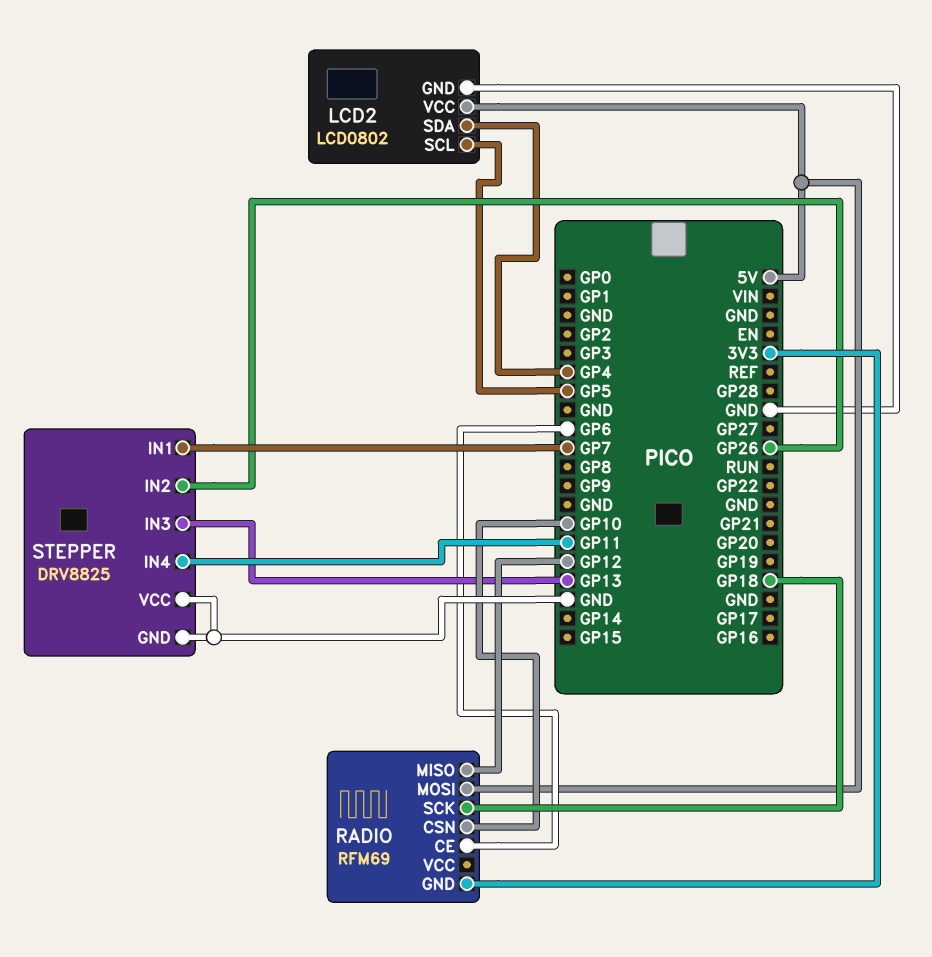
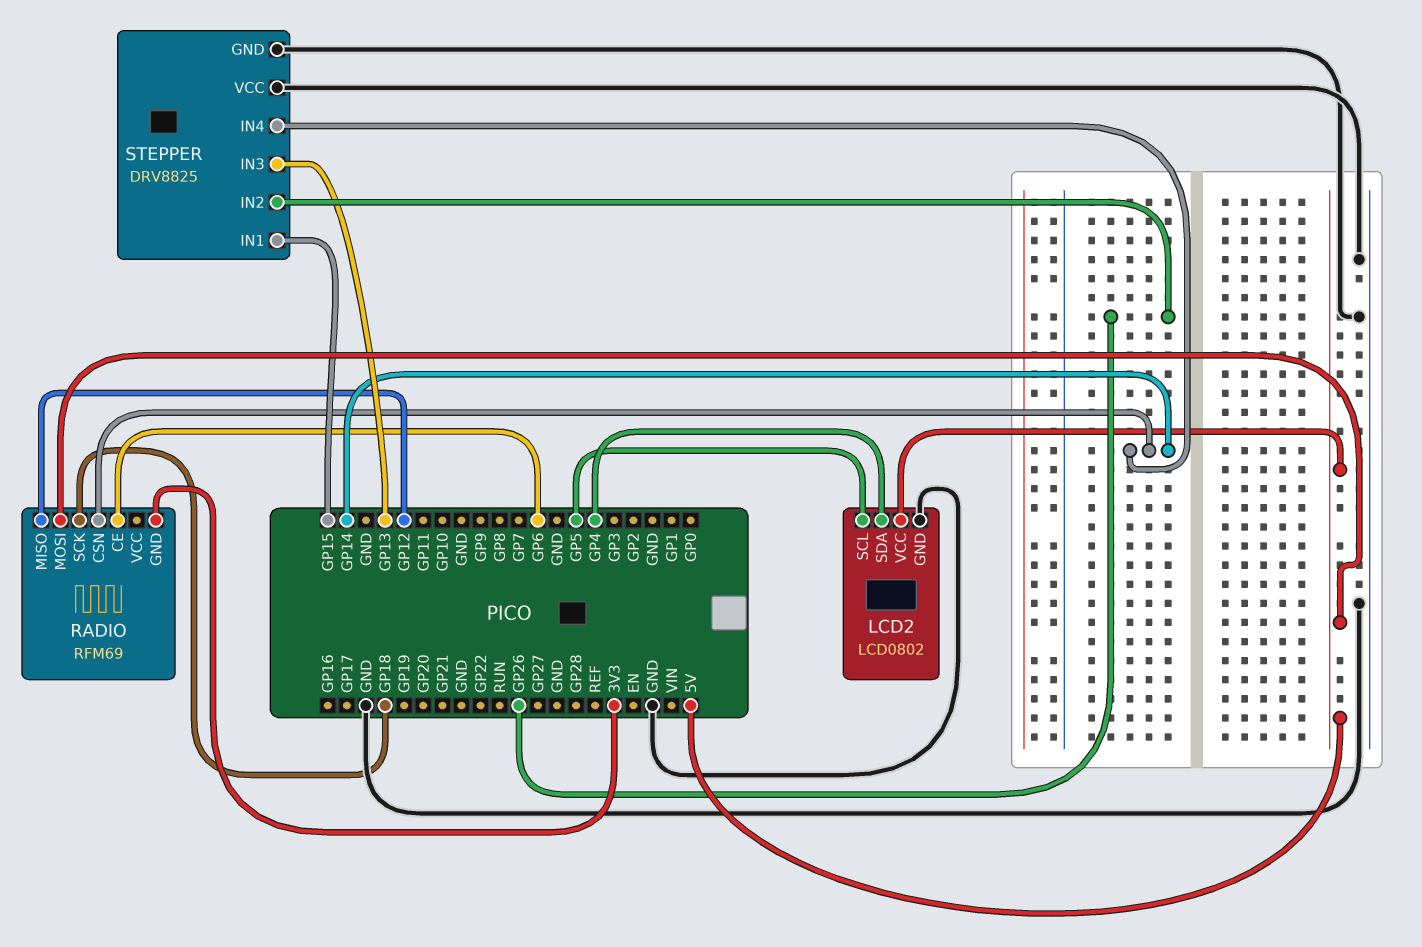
RADIO pin CSN: GP10 -> GP14
STEPPER pin IN1: GP7 -> GP15
STEPPER pin IN4: GP11 -> GP14

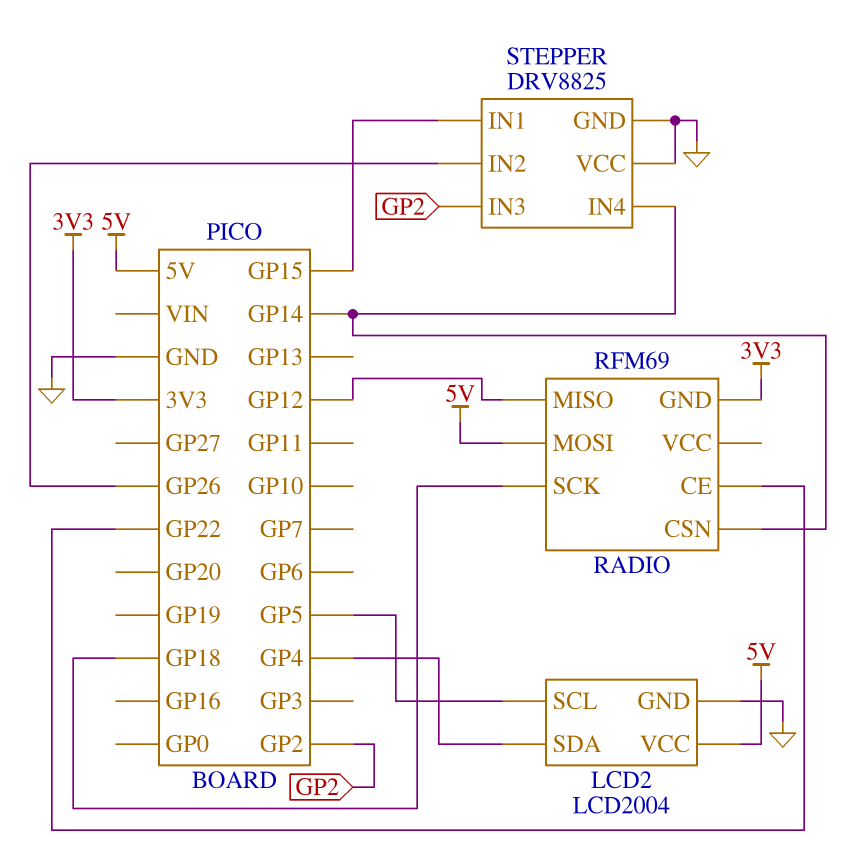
LCD2: LCD0802 -> LCD2004
RADIO pin CE: GP6 -> GP22
STEPPER pin IN3: GP13 -> GP2

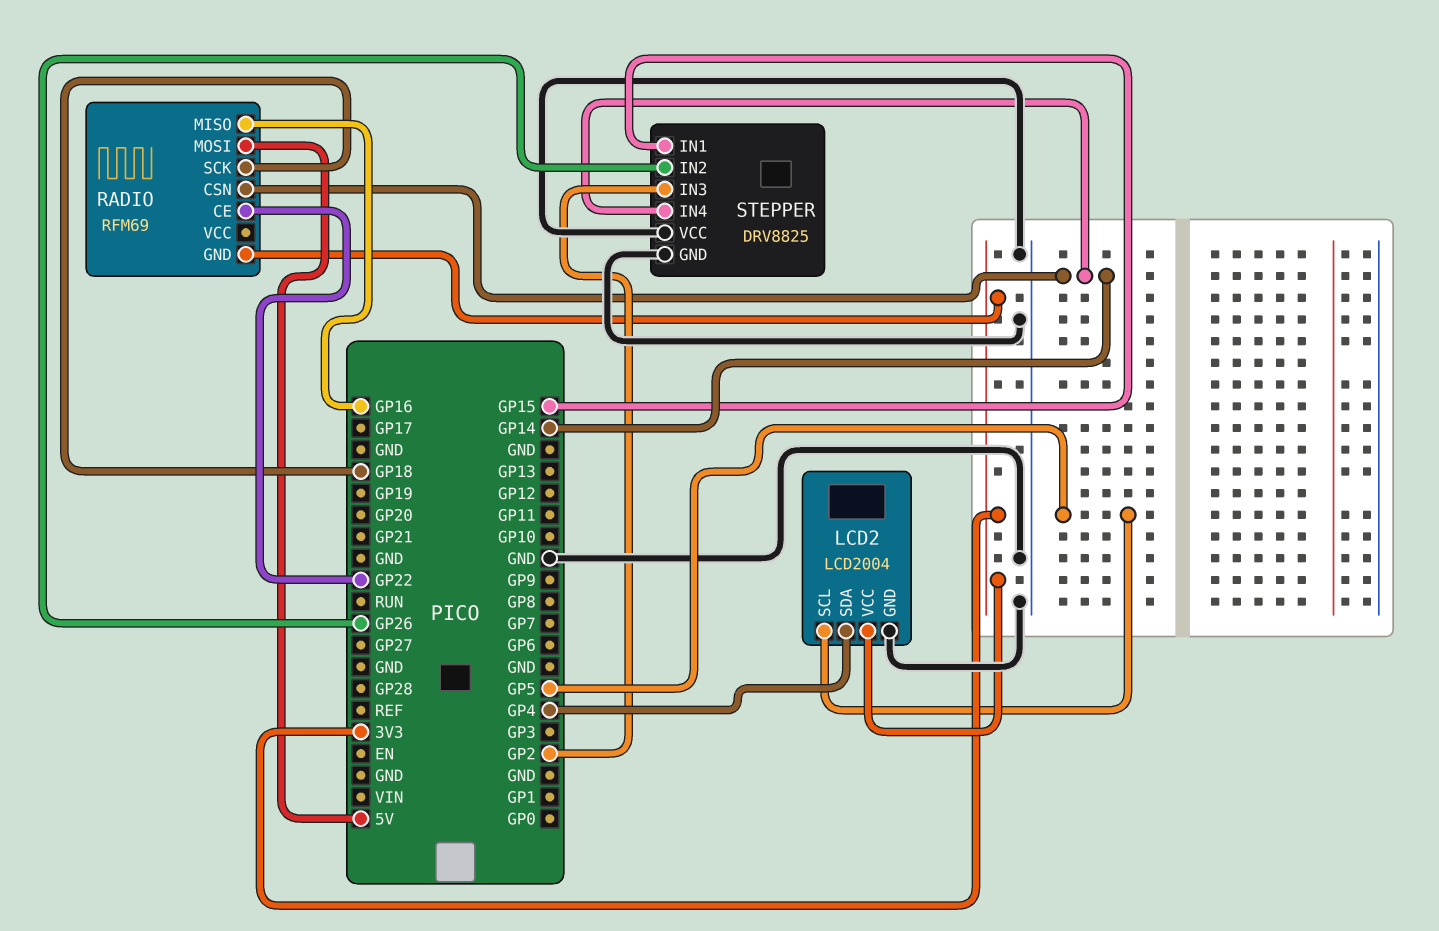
LCD2 pin VCC: 5V -> 3V3
RADIO pin MISO: GP12 -> GP16

